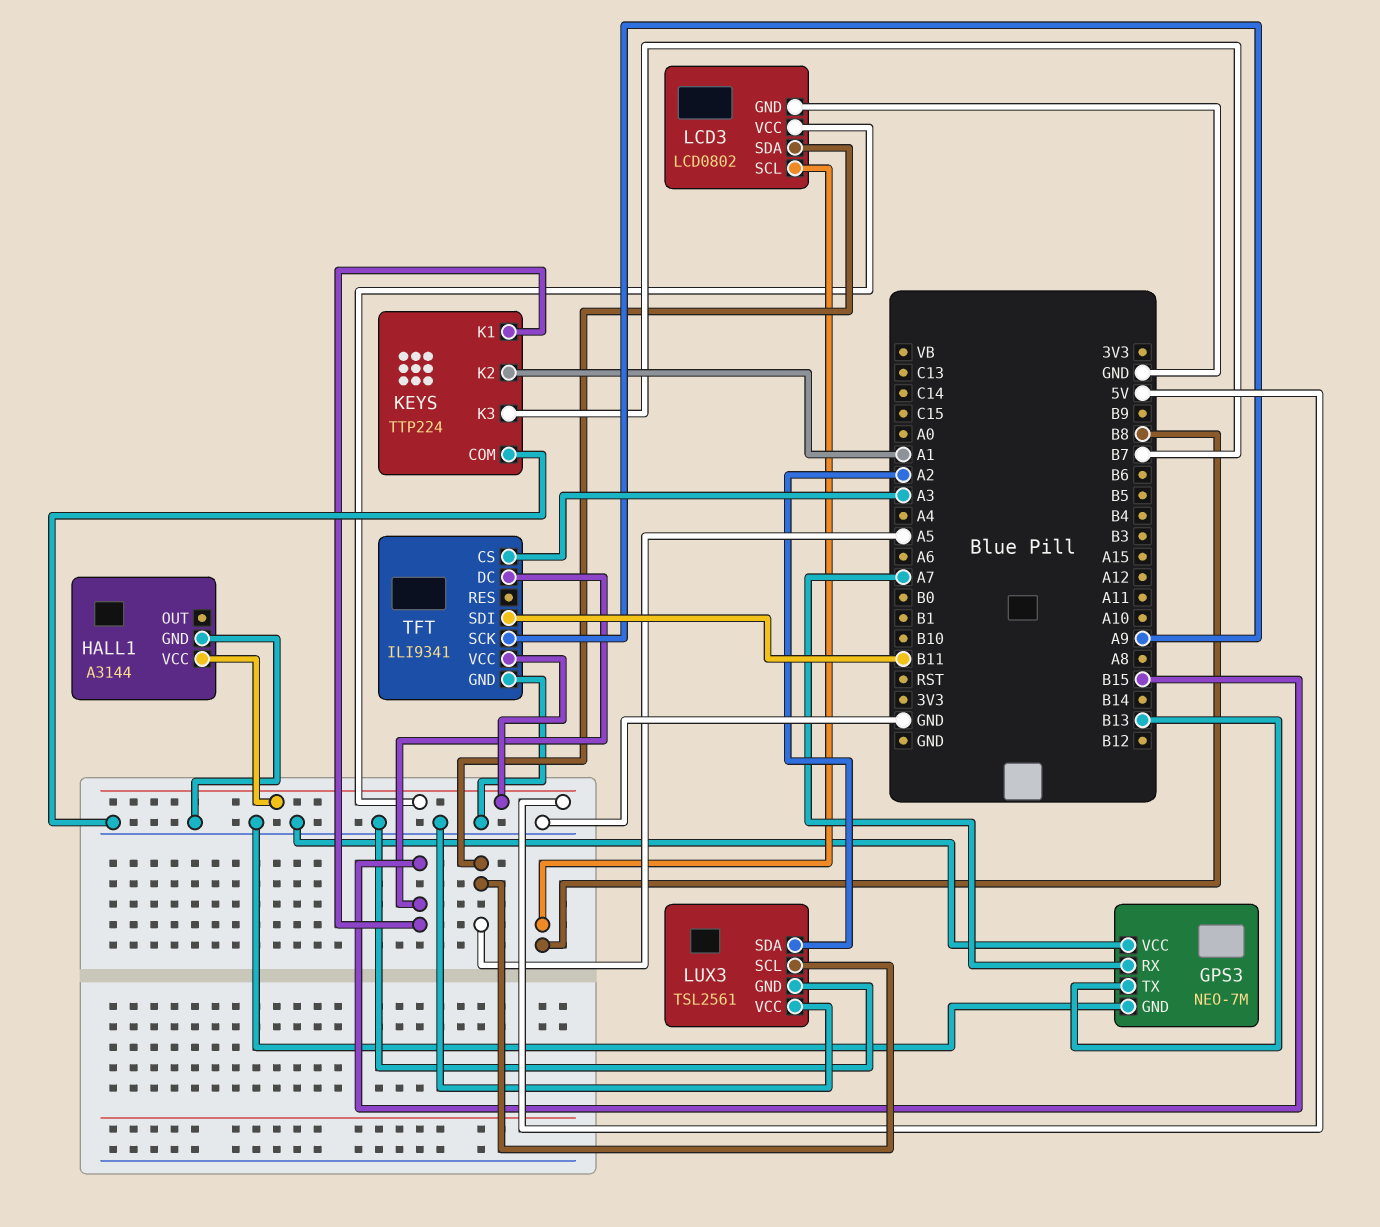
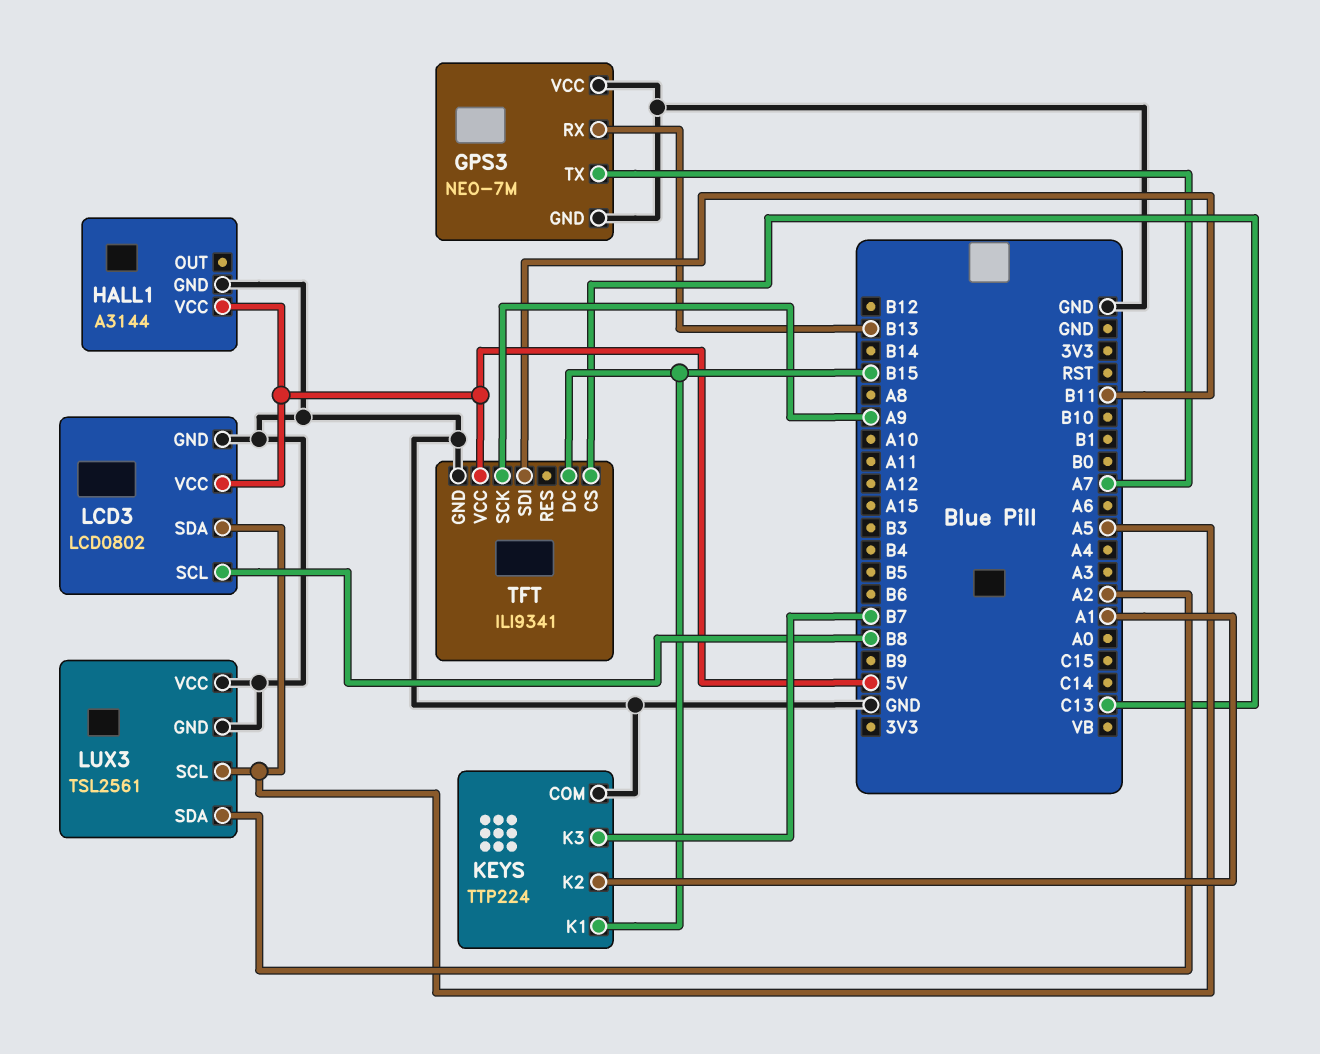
GPS3 pin RX: A7 -> B13
GPS3 pin TX: B13 -> A7
TFT pin CS: A3 -> C13

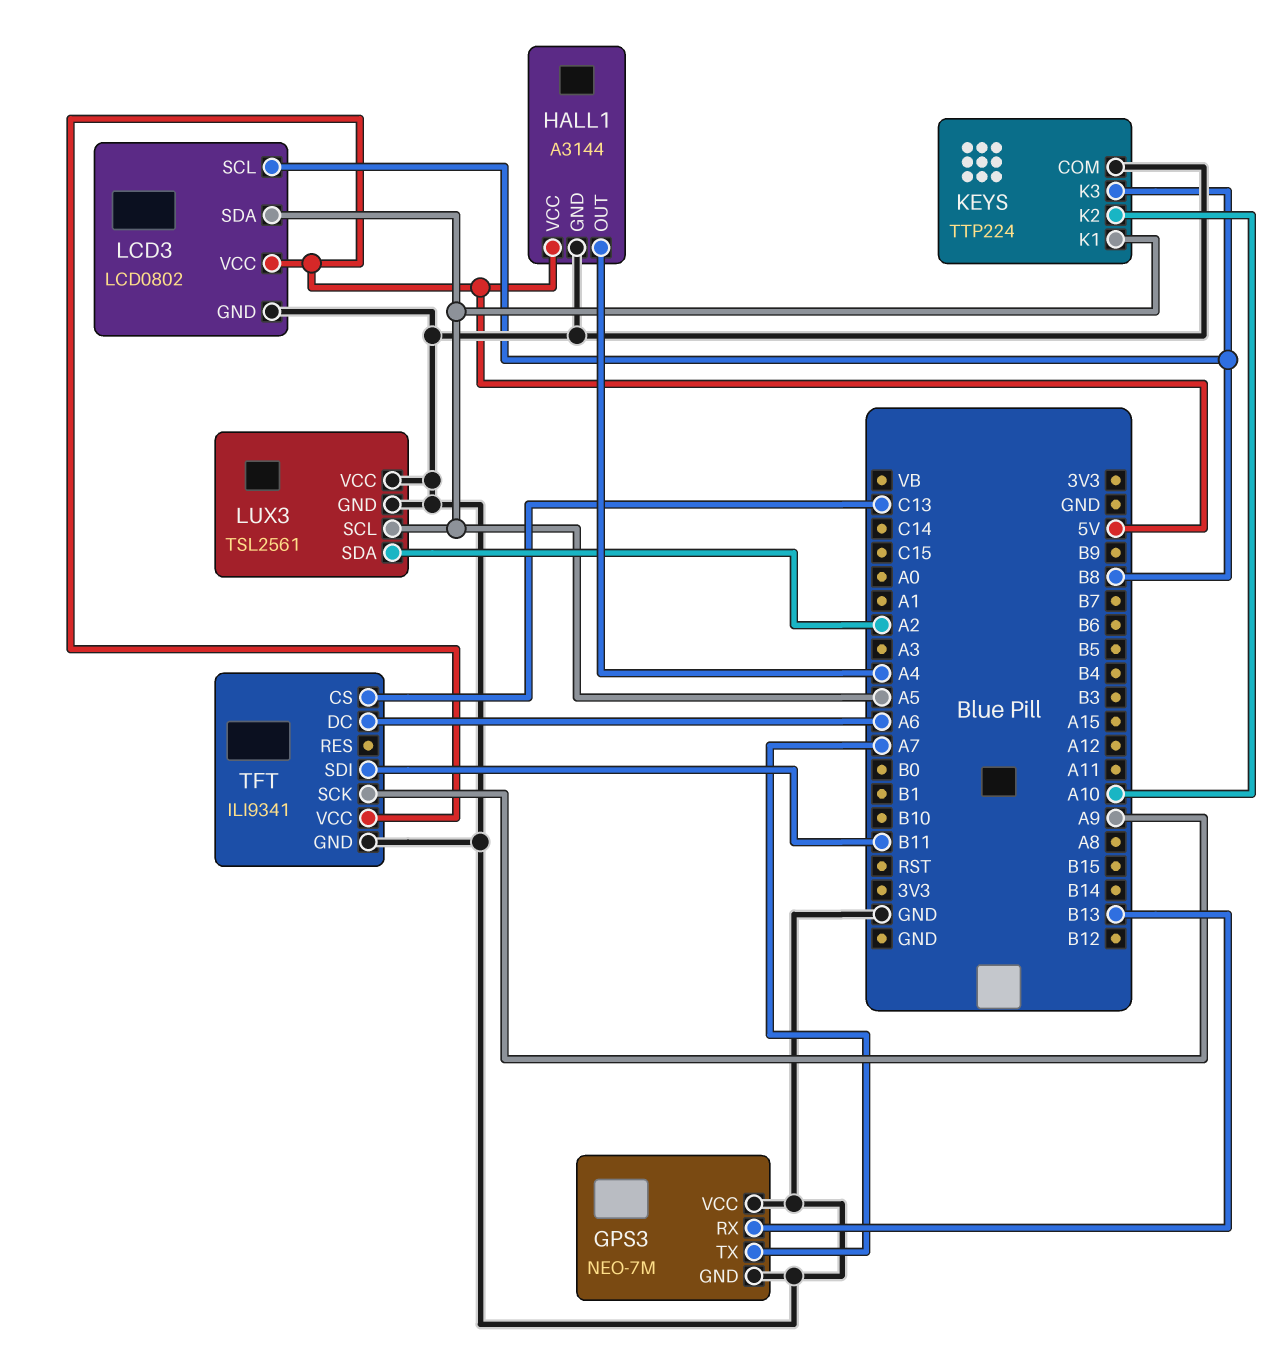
HALL1 pin OUT: none -> A4
KEYS pin K1: B15 -> A5
KEYS pin K2: A1 -> A10
KEYS pin K3: B7 -> B8
TFT pin DC: B15 -> A6

